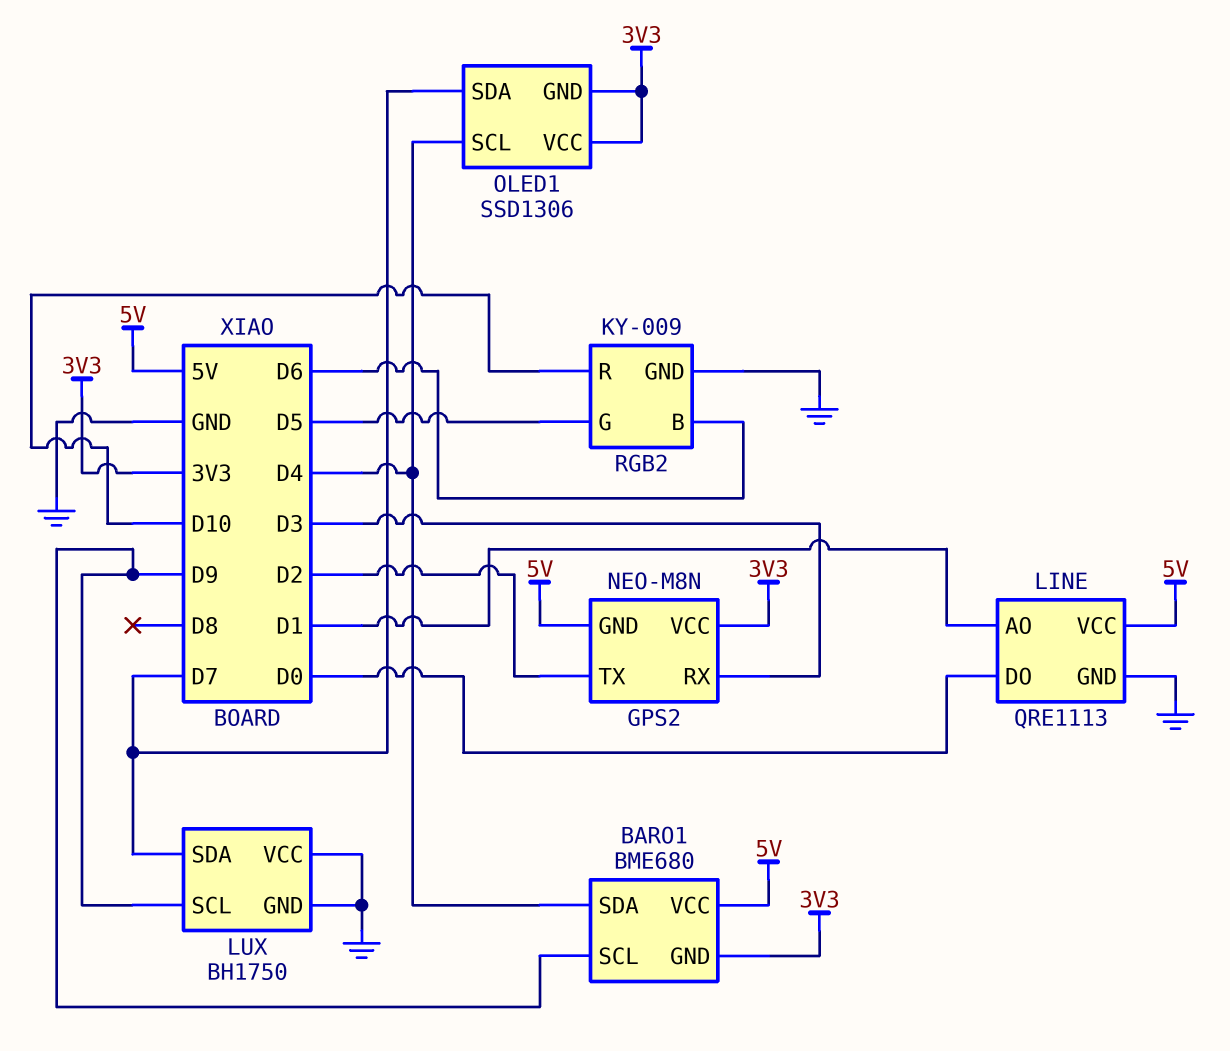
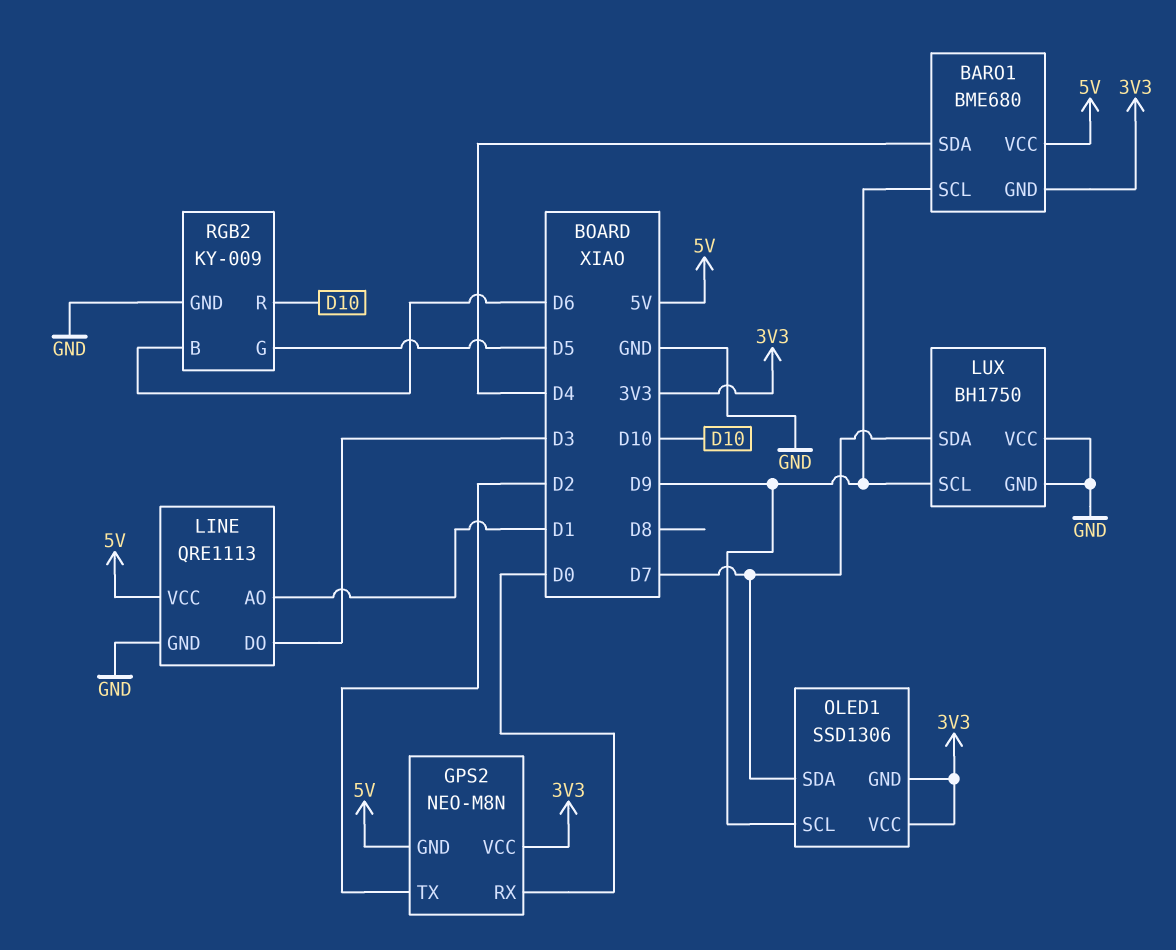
GPS2 pin RX: D3 -> D0
LINE pin DO: D0 -> D3
OLED1 pin SCL: D4 -> D9

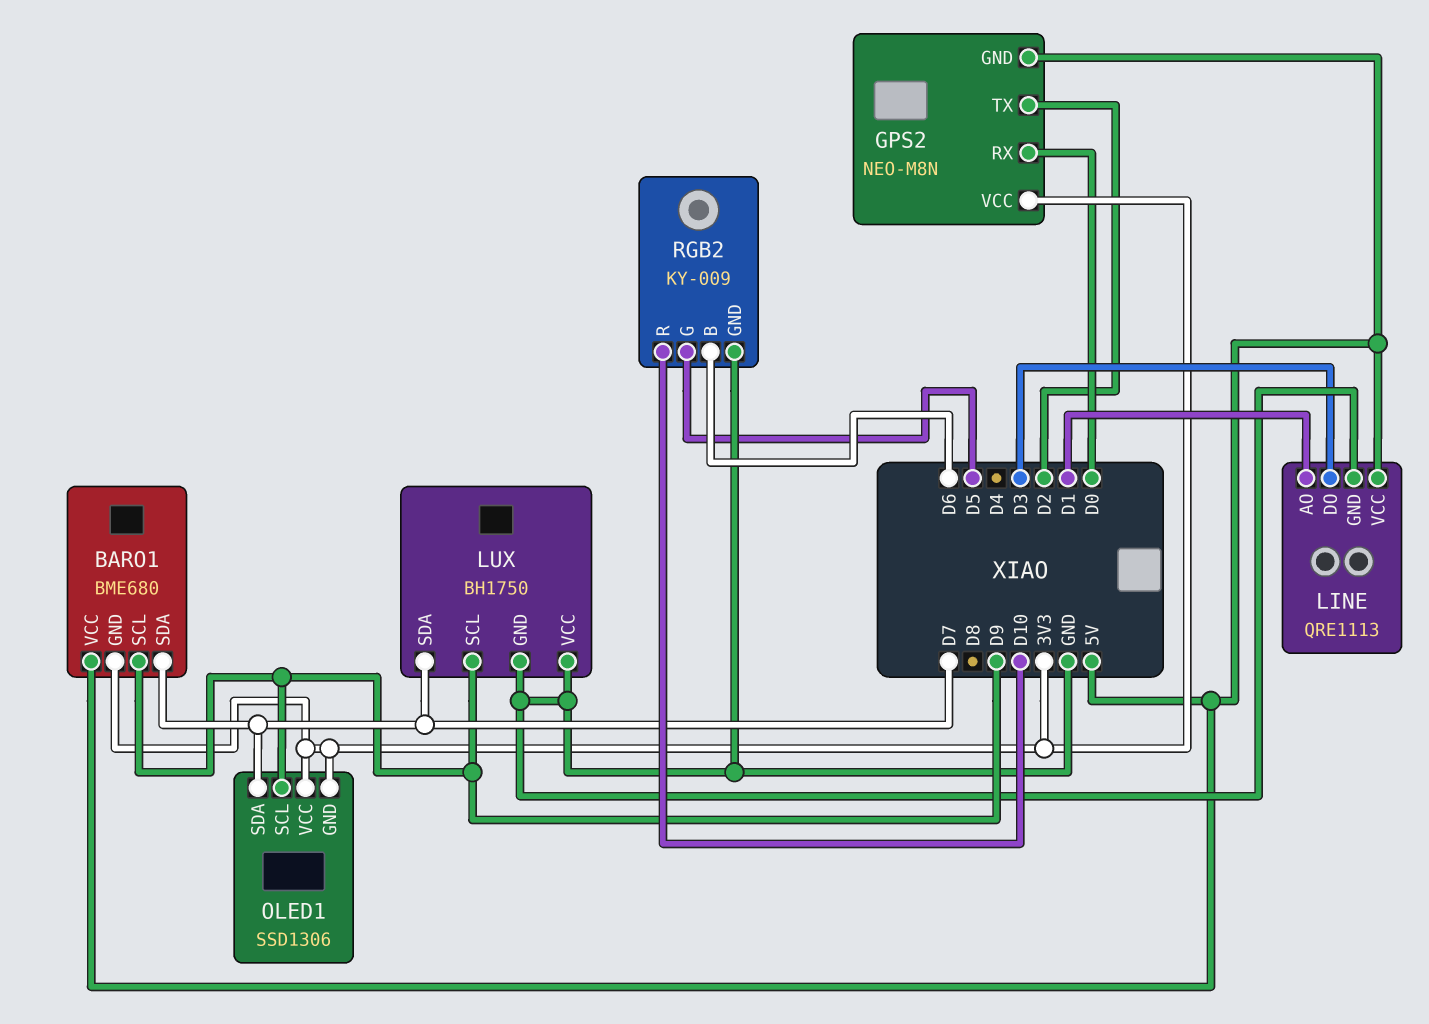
BARO1 pin SDA: D4 -> D7

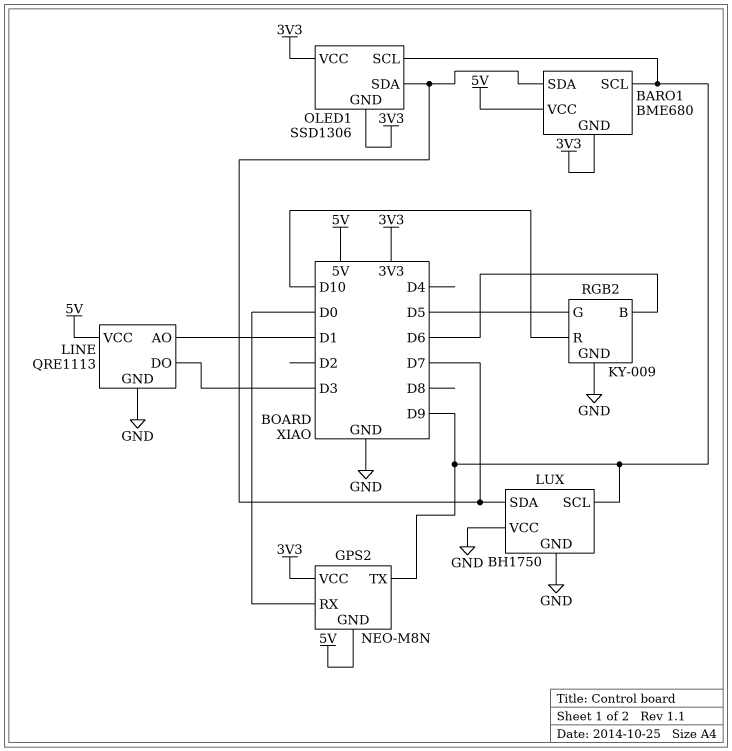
GPS2 pin TX: D2 -> D9

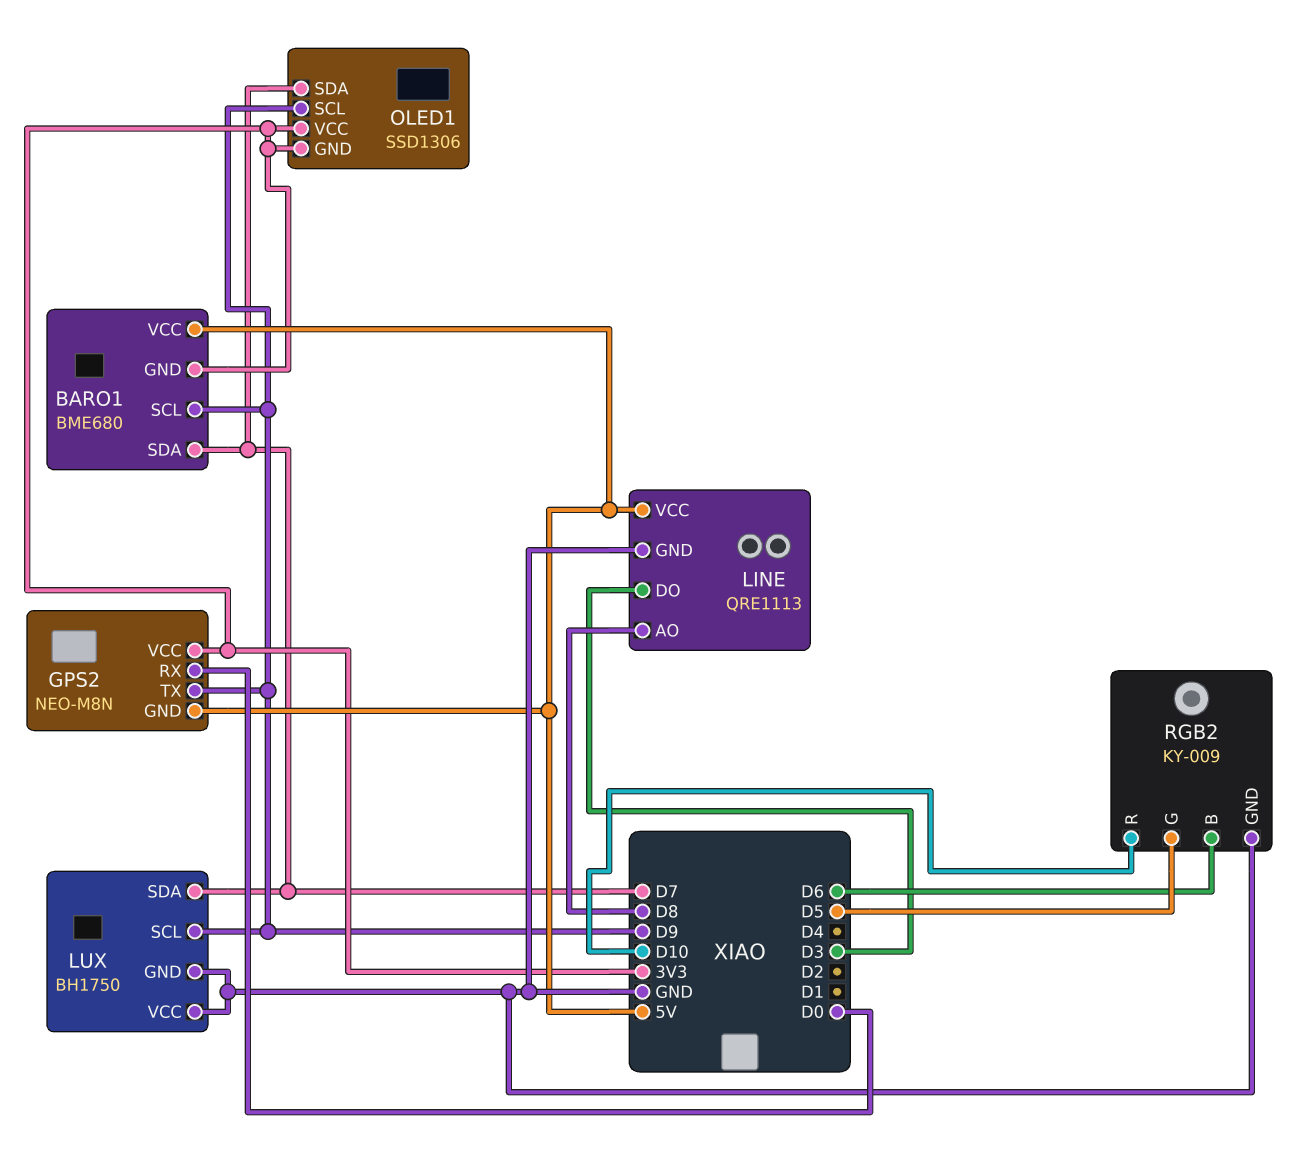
LINE pin AO: D1 -> D8

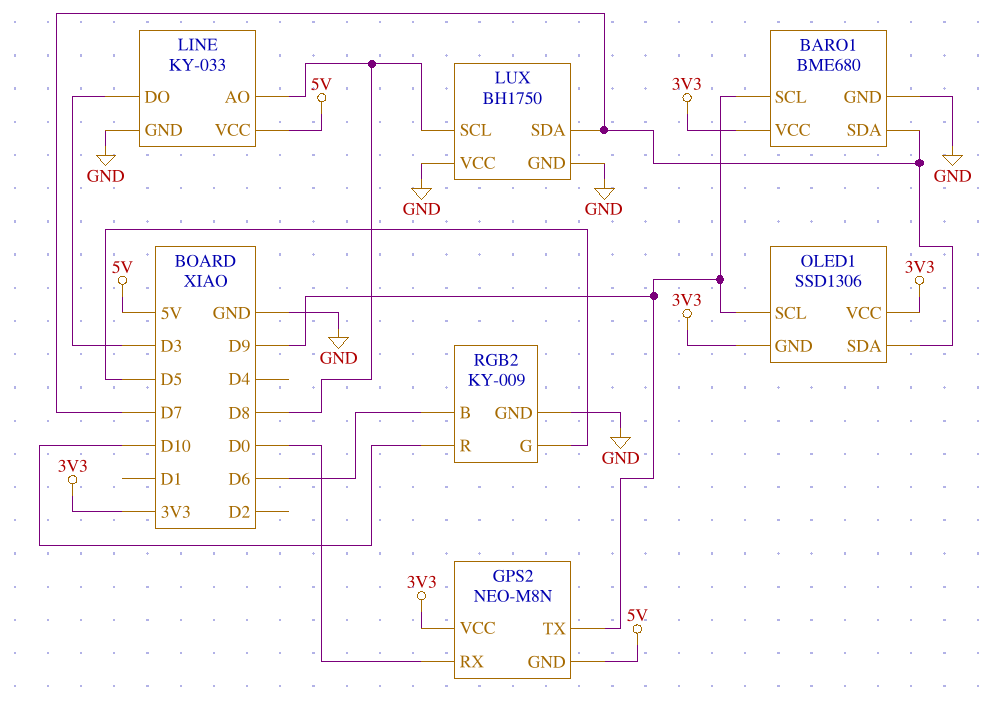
BARO1 pin GND: 3V3 -> GND
BARO1 pin VCC: 5V -> 3V3
LINE: QRE1113 -> KY-033
LUX pin SCL: D9 -> D8

